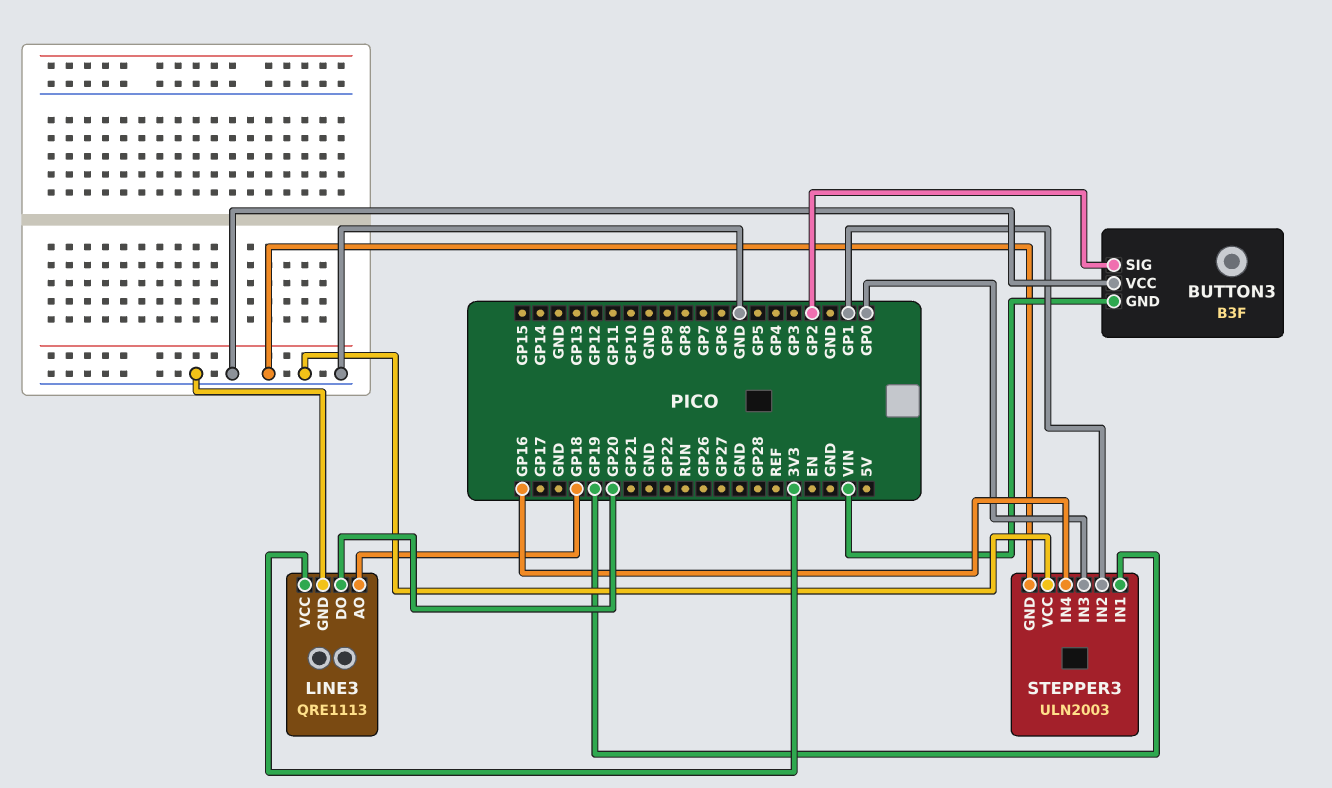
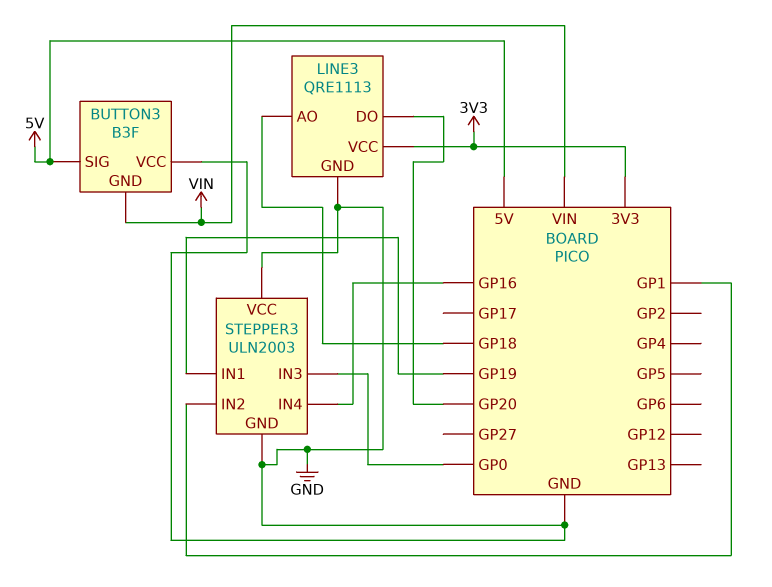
BUTTON3 pin SIG: GP2 -> 5V

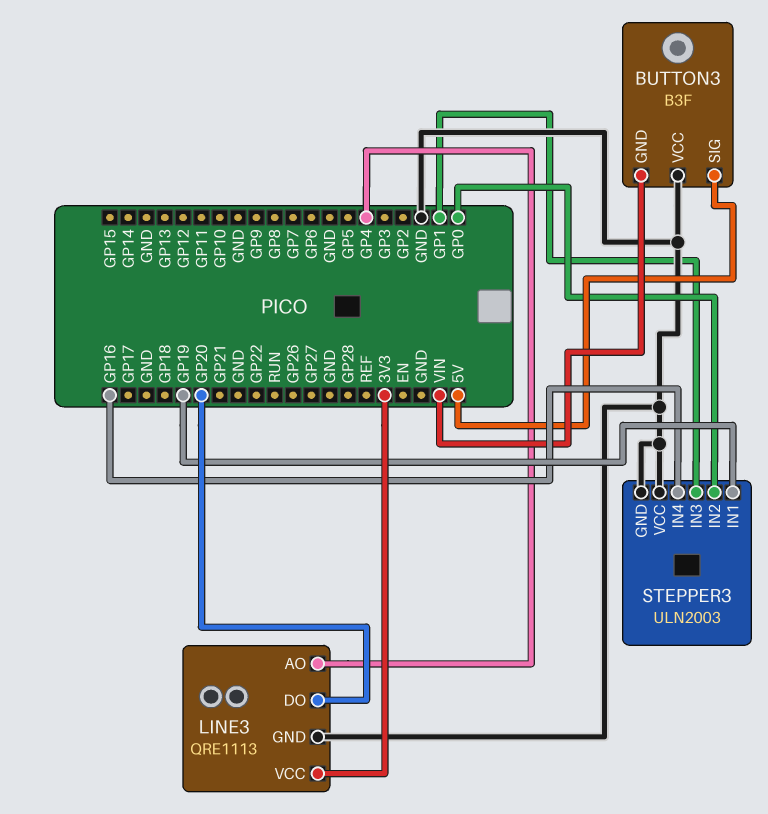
LINE3 pin AO: GP18 -> GP4
STEPPER3 pin IN2: GP1 -> GP0
STEPPER3 pin IN3: GP0 -> GP1

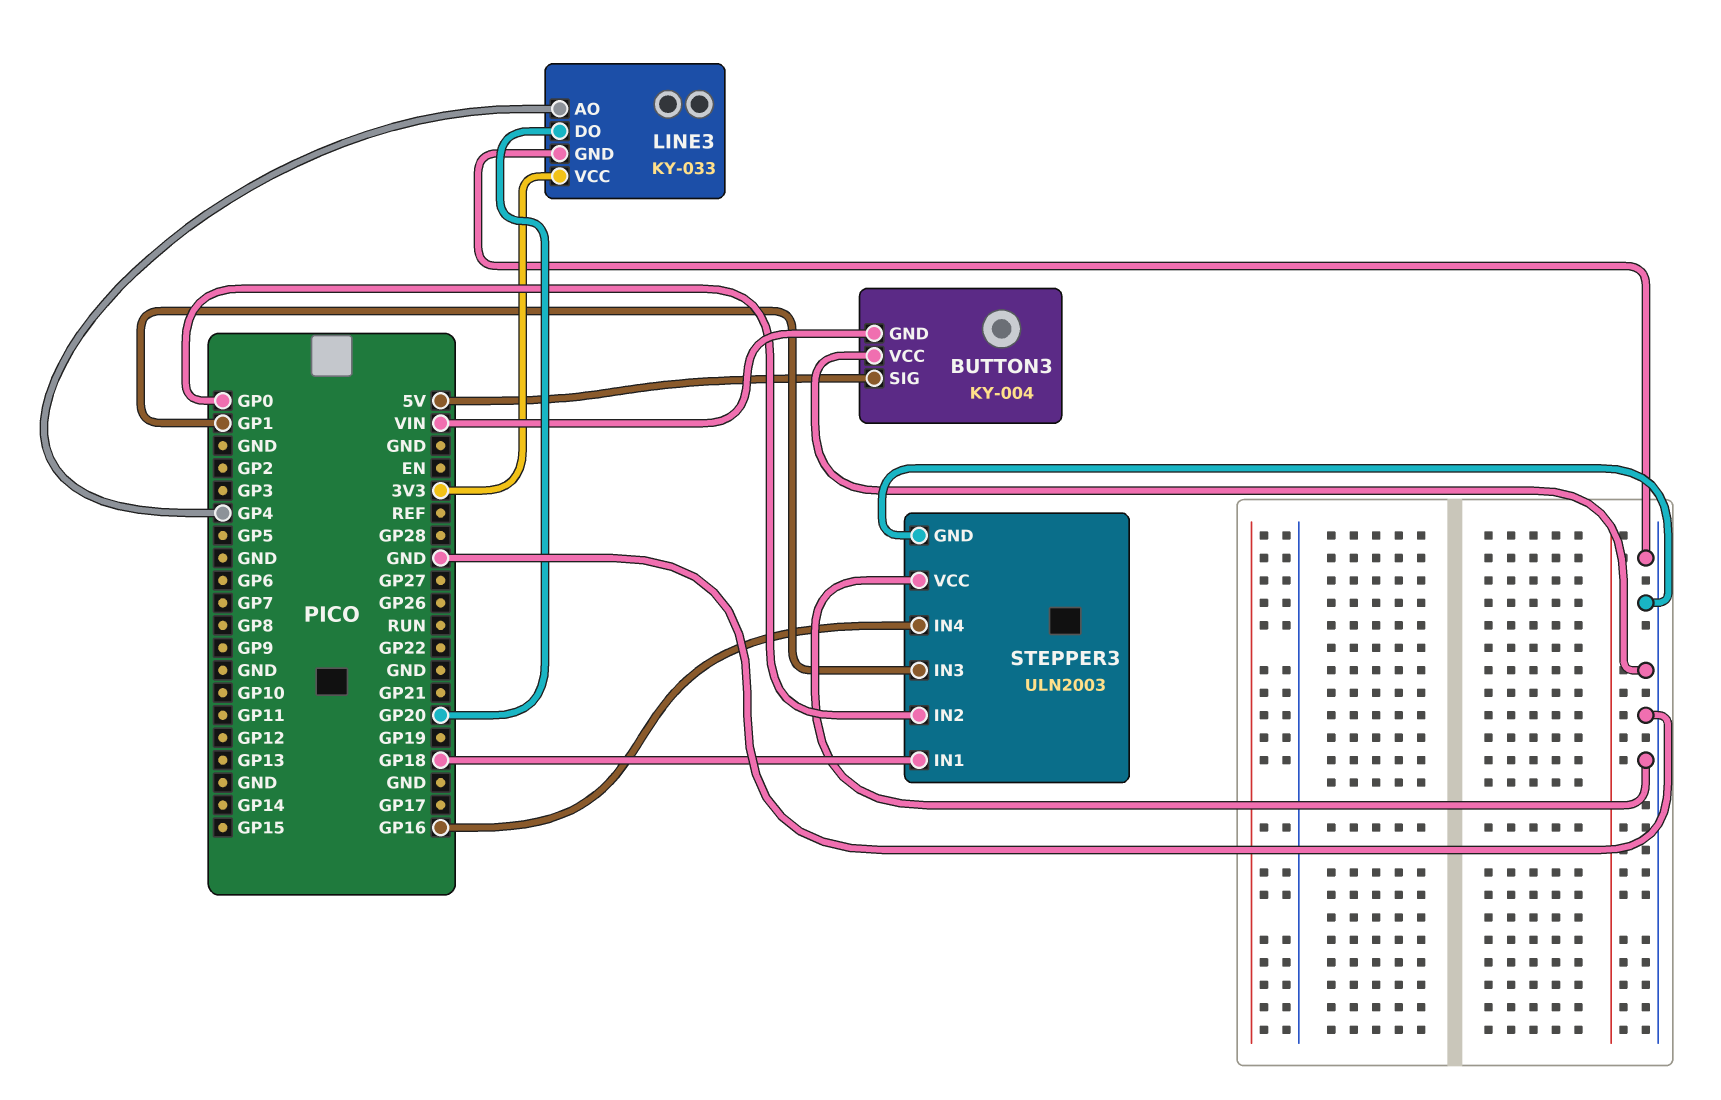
BUTTON3: B3F -> KY-004
LINE3: QRE1113 -> KY-033
STEPPER3 pin IN1: GP19 -> GP18

